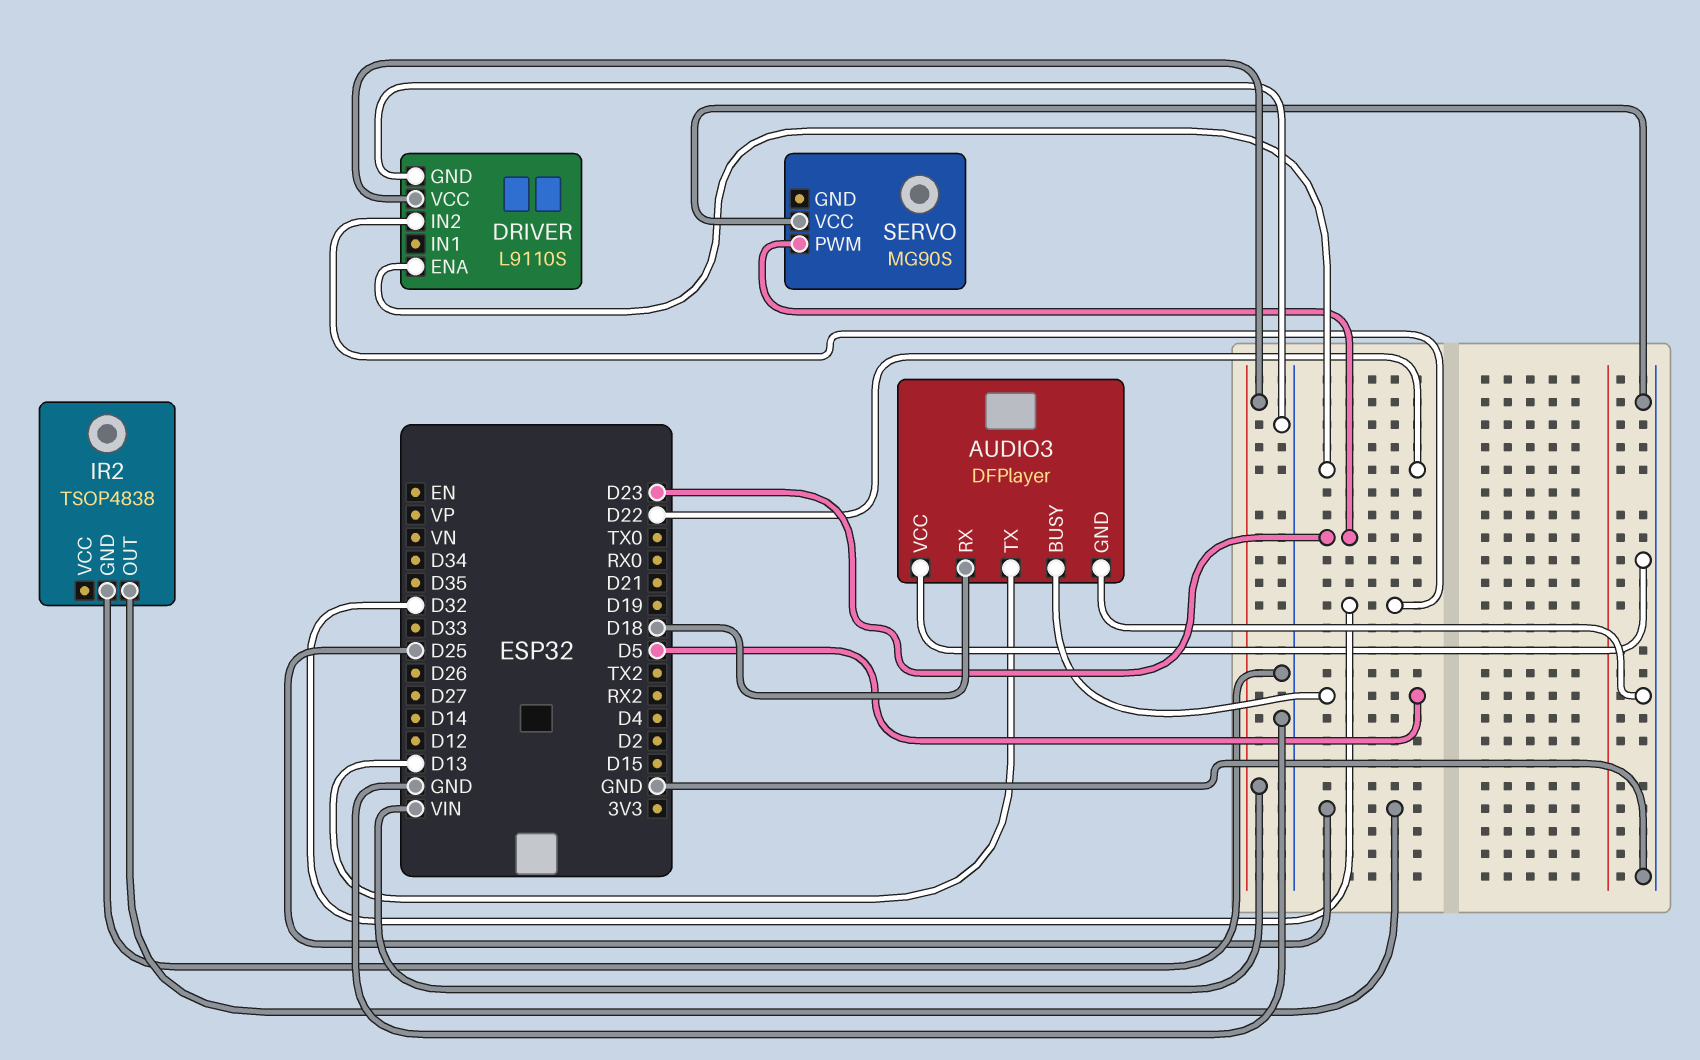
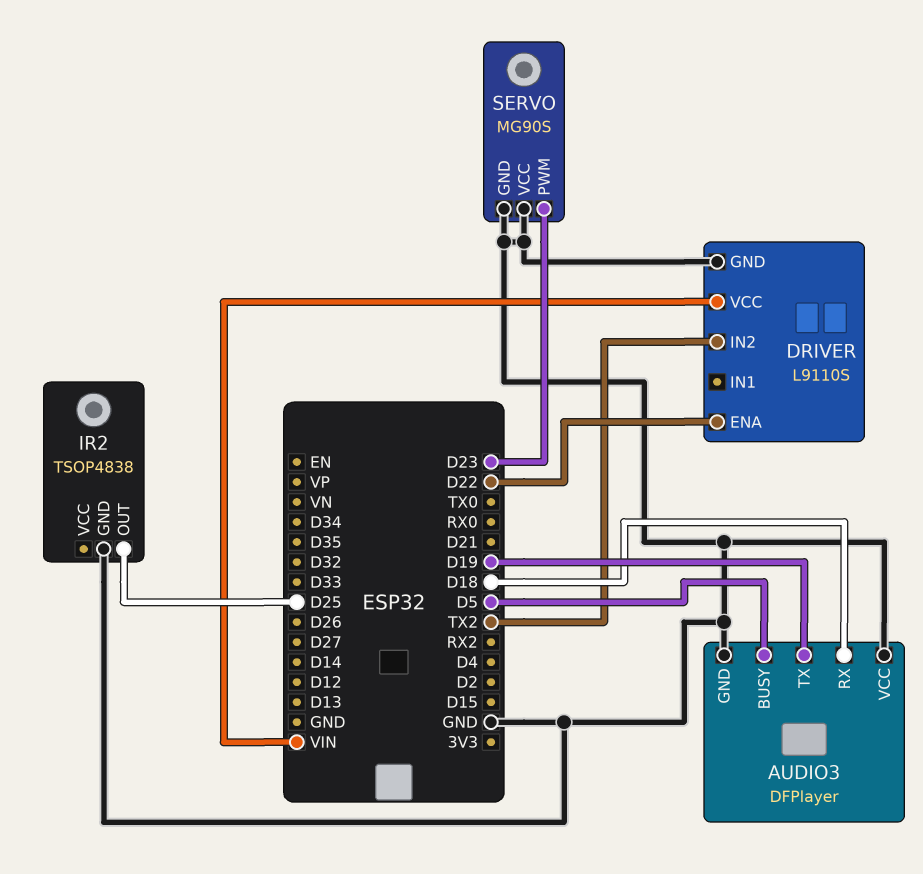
AUDIO3 pin TX: D13 -> D19
DRIVER pin IN2: D32 -> TX2
SERVO pin GND: none -> GND

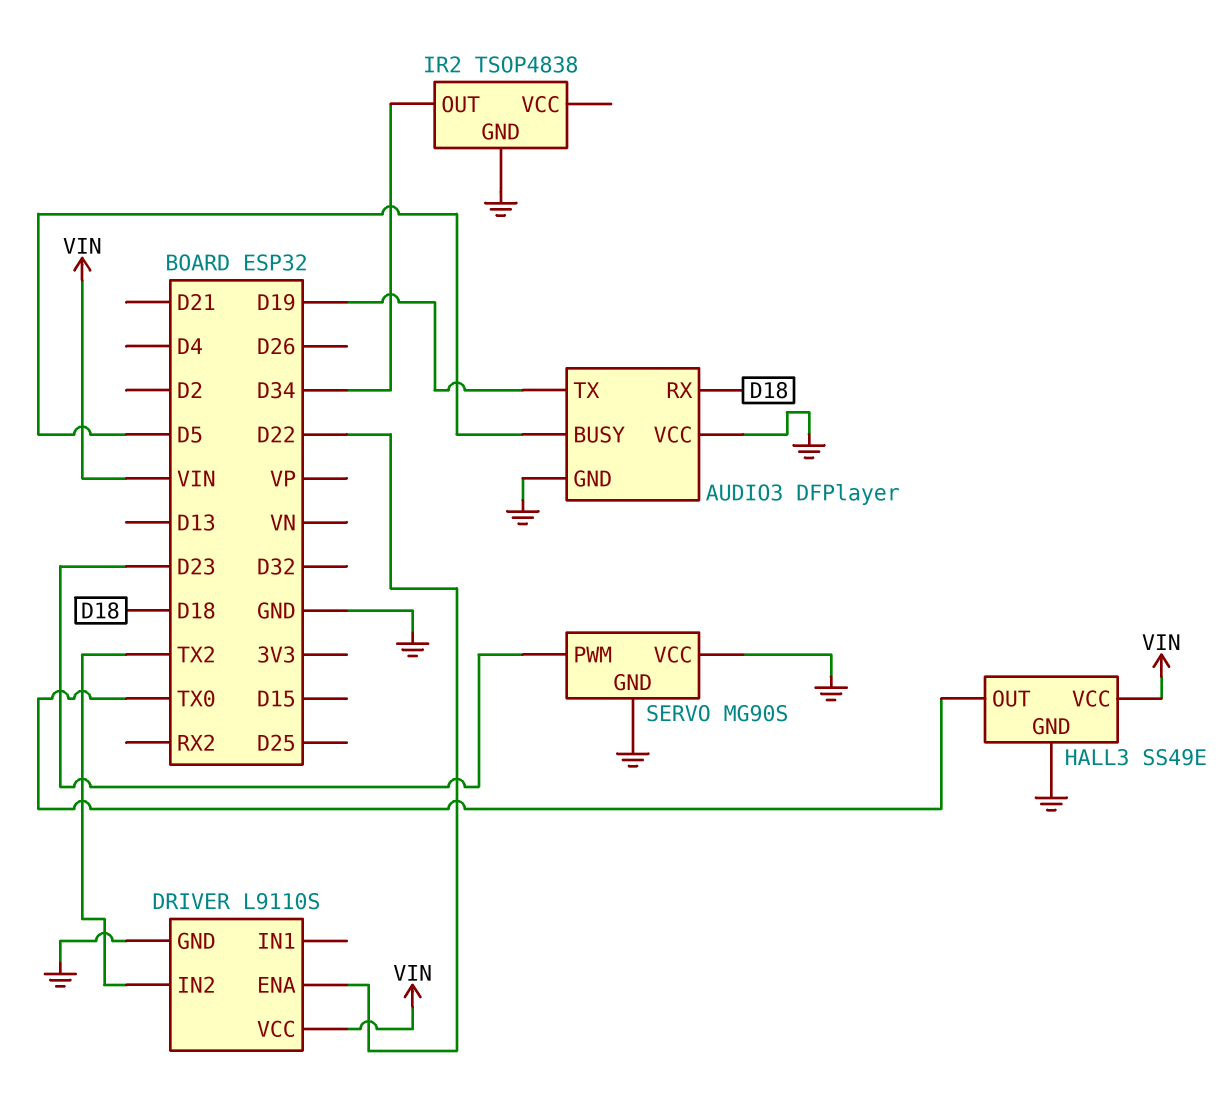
HALL3: none -> SS49E
HALL3 pin GND: none -> GND
HALL3 pin OUT: none -> TX0
HALL3 pin VCC: none -> VIN
IR2 pin OUT: D25 -> D34

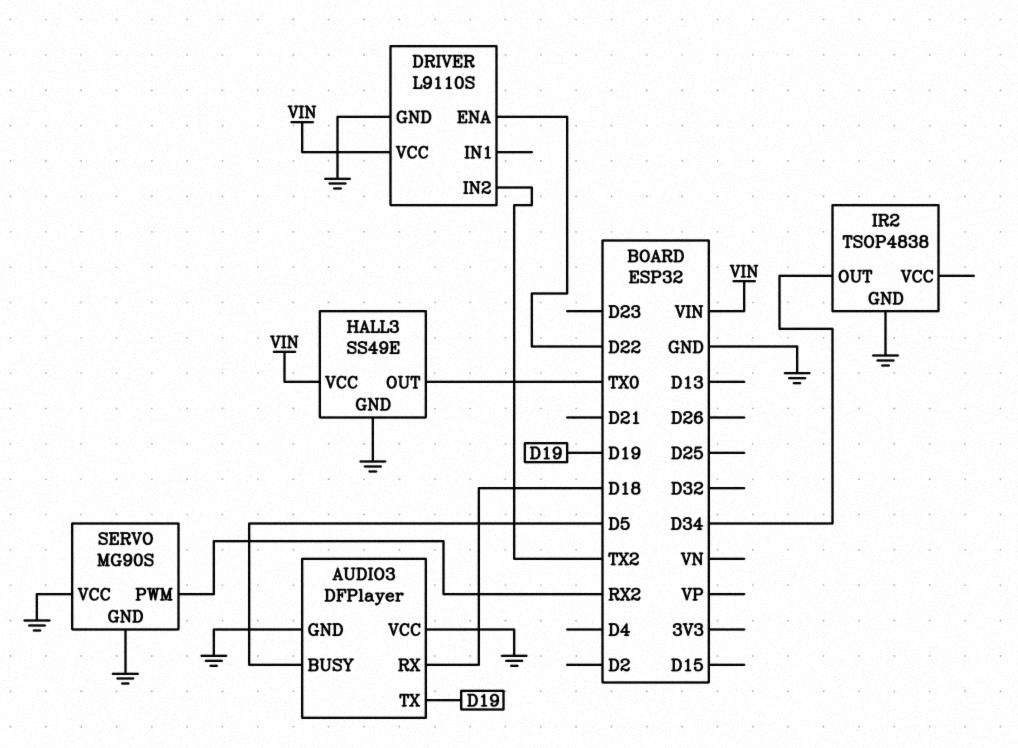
SERVO pin PWM: D23 -> RX2

